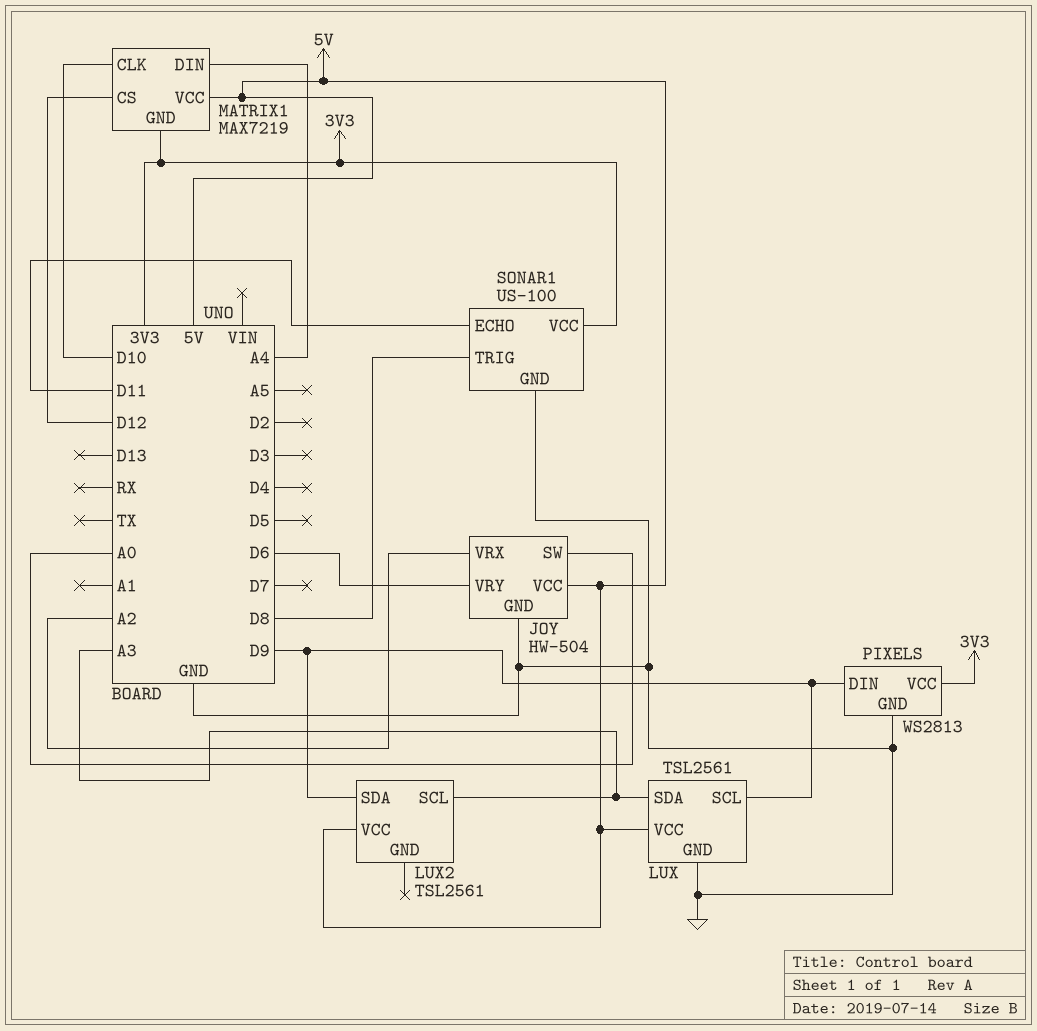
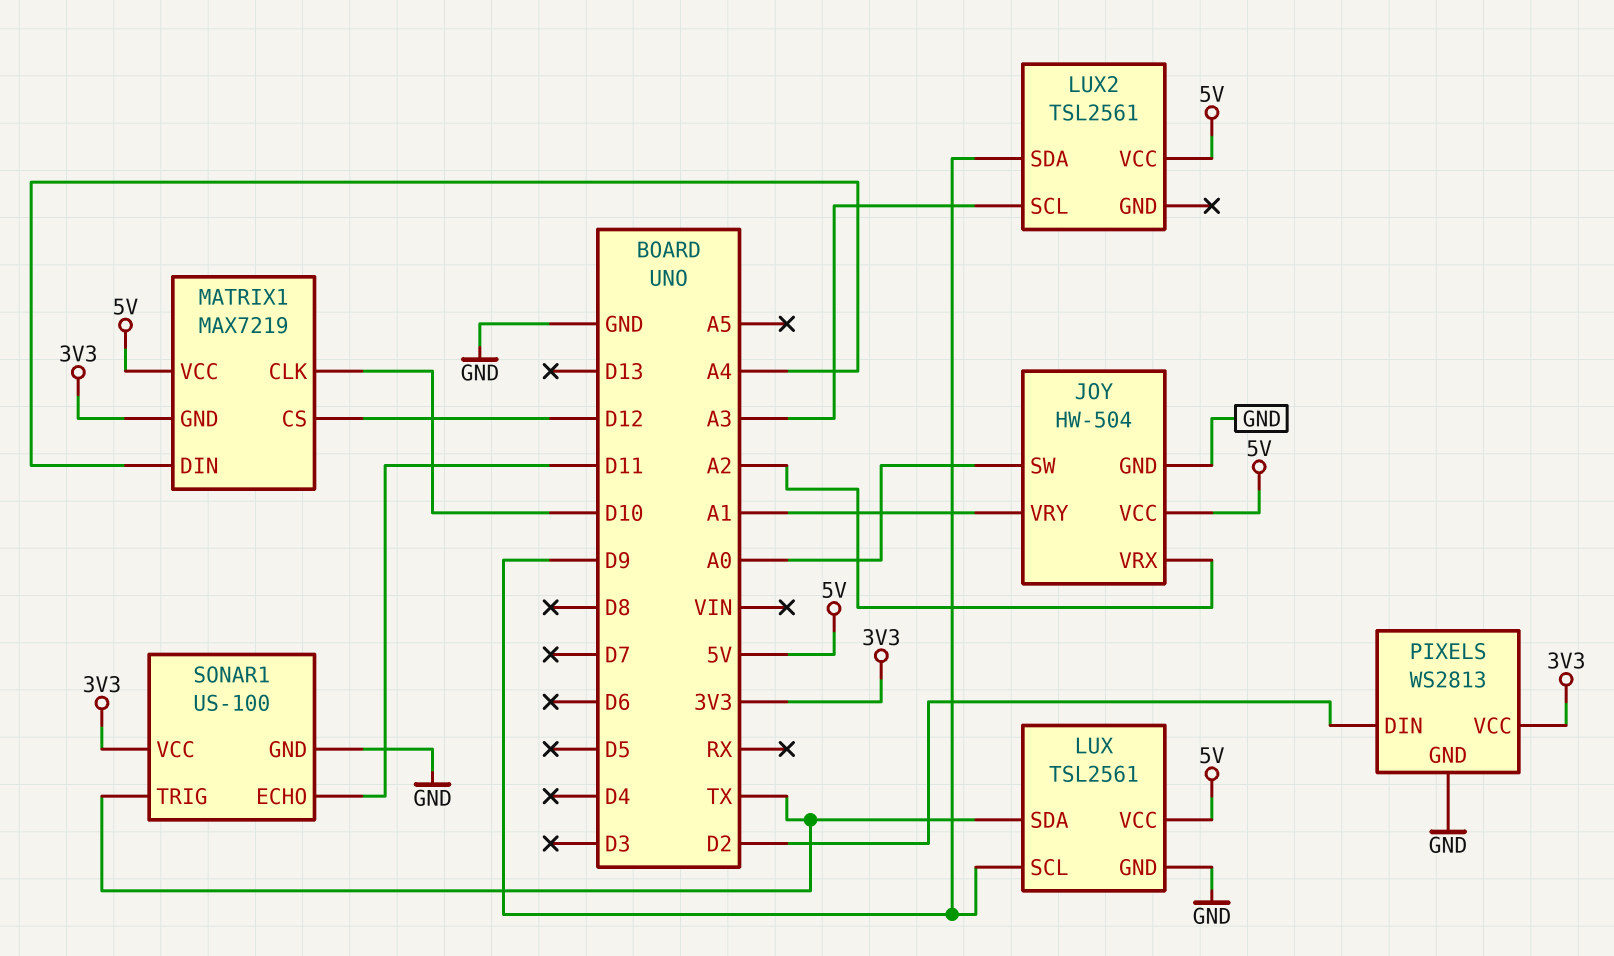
JOY pin VRY: D6 -> A1
LUX pin SDA: A3 -> TX
PIXELS pin DIN: D9 -> D2
SONAR1 pin TRIG: D8 -> TX

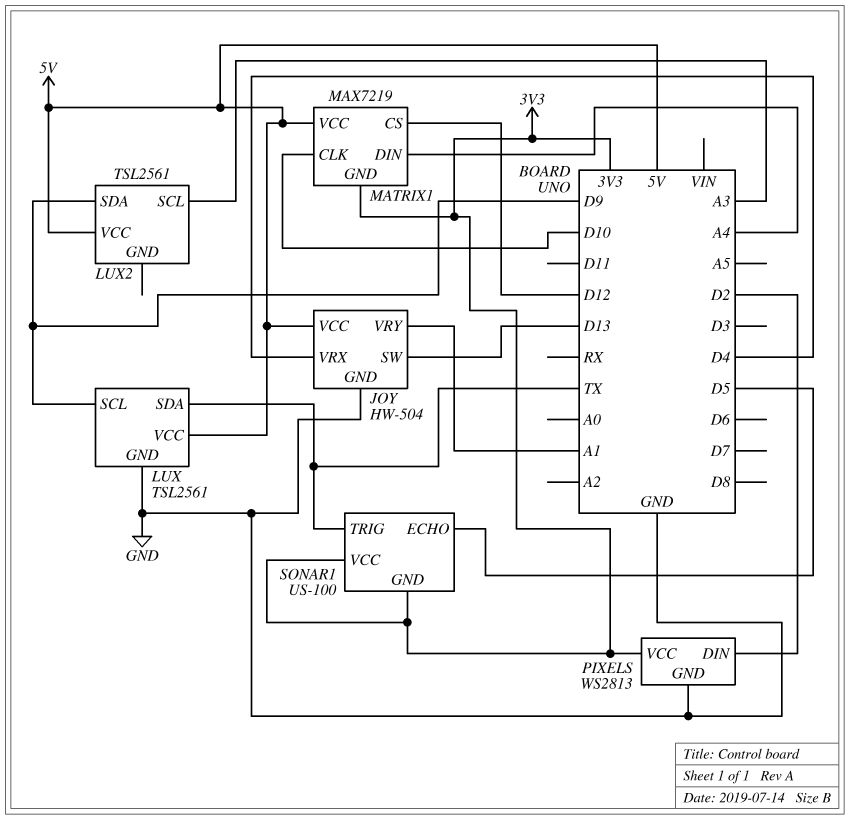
JOY pin SW: A0 -> D13
JOY pin VRX: A2 -> D4
SONAR1 pin ECHO: D11 -> D5
SONAR1 pin GND: GND -> 3V3

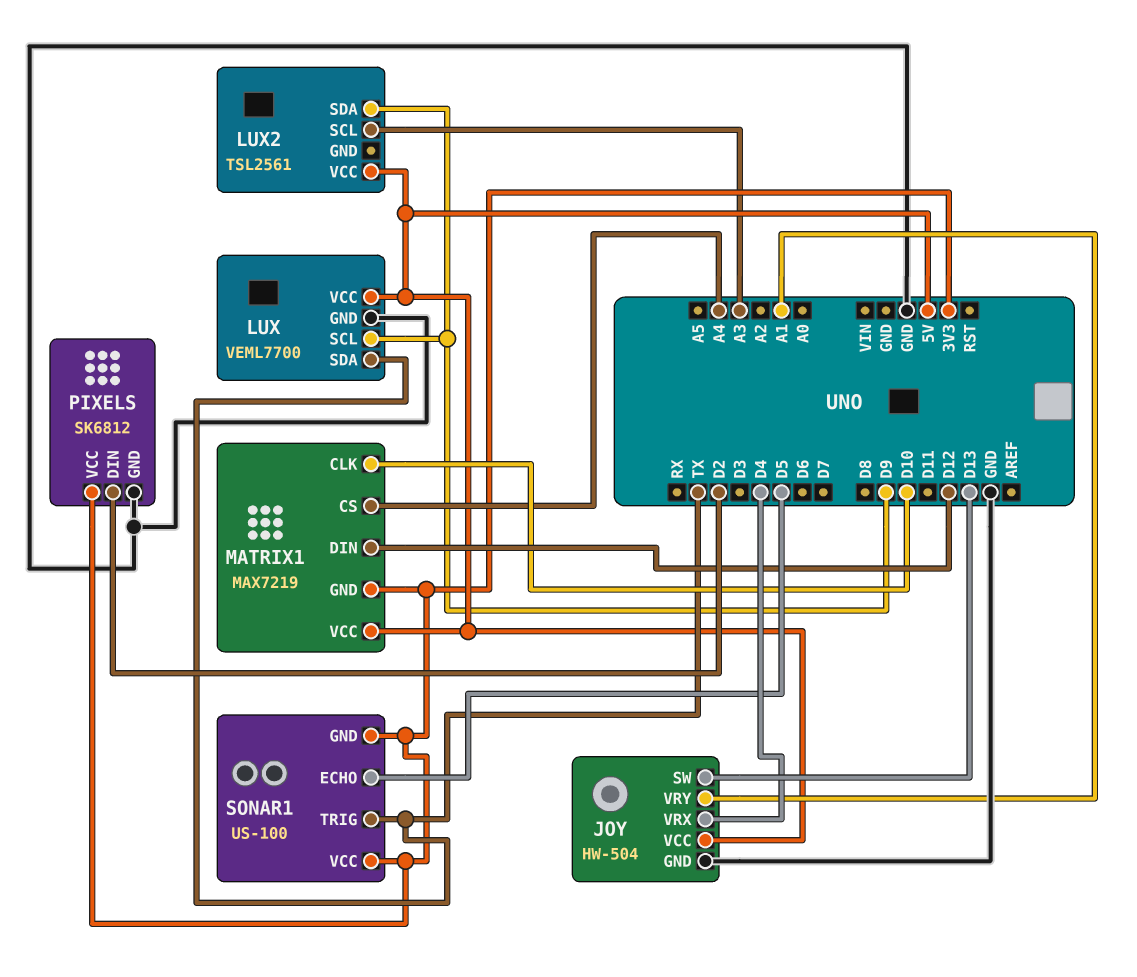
LUX: TSL2561 -> VEML7700
MATRIX1 pin CS: D12 -> A4
MATRIX1 pin DIN: A4 -> D12
PIXELS: WS2813 -> SK6812

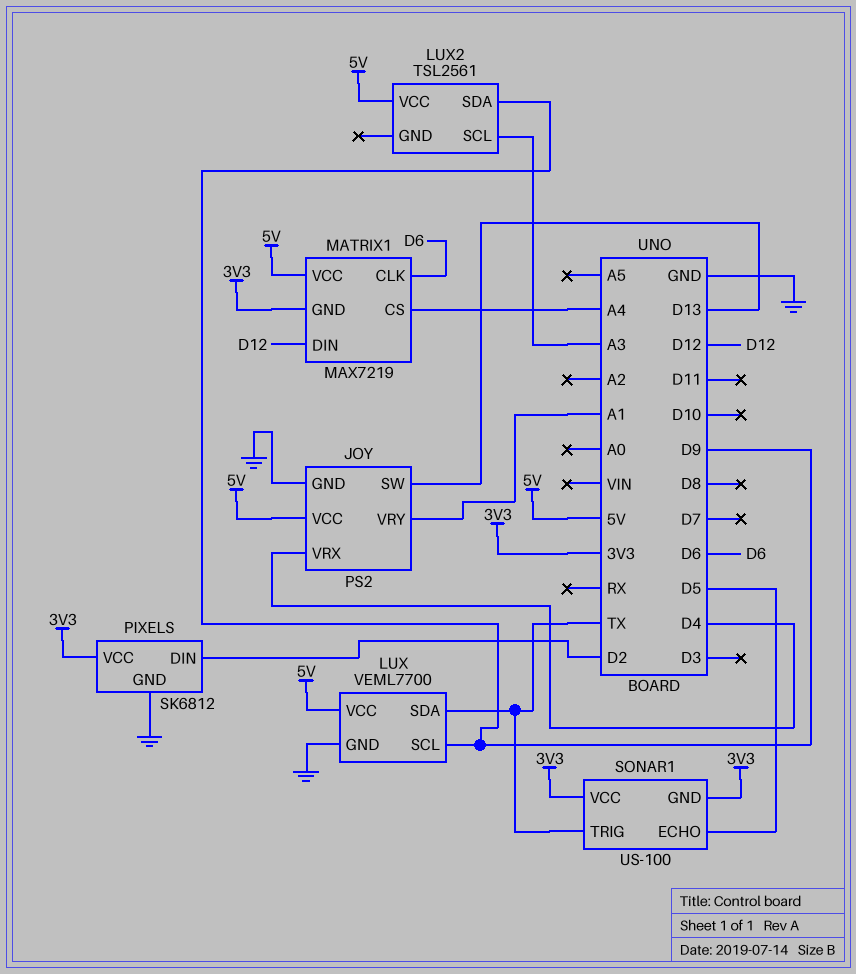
JOY: HW-504 -> PS2
MATRIX1 pin CLK: D10 -> D6

